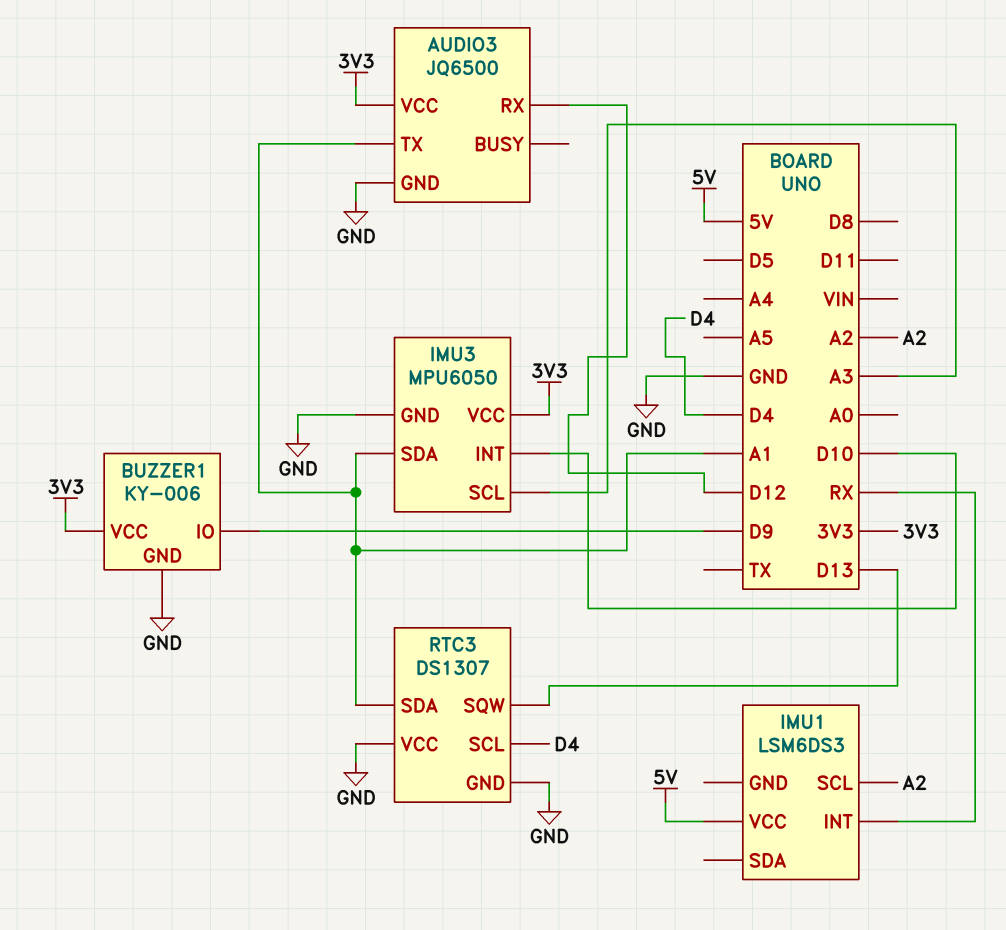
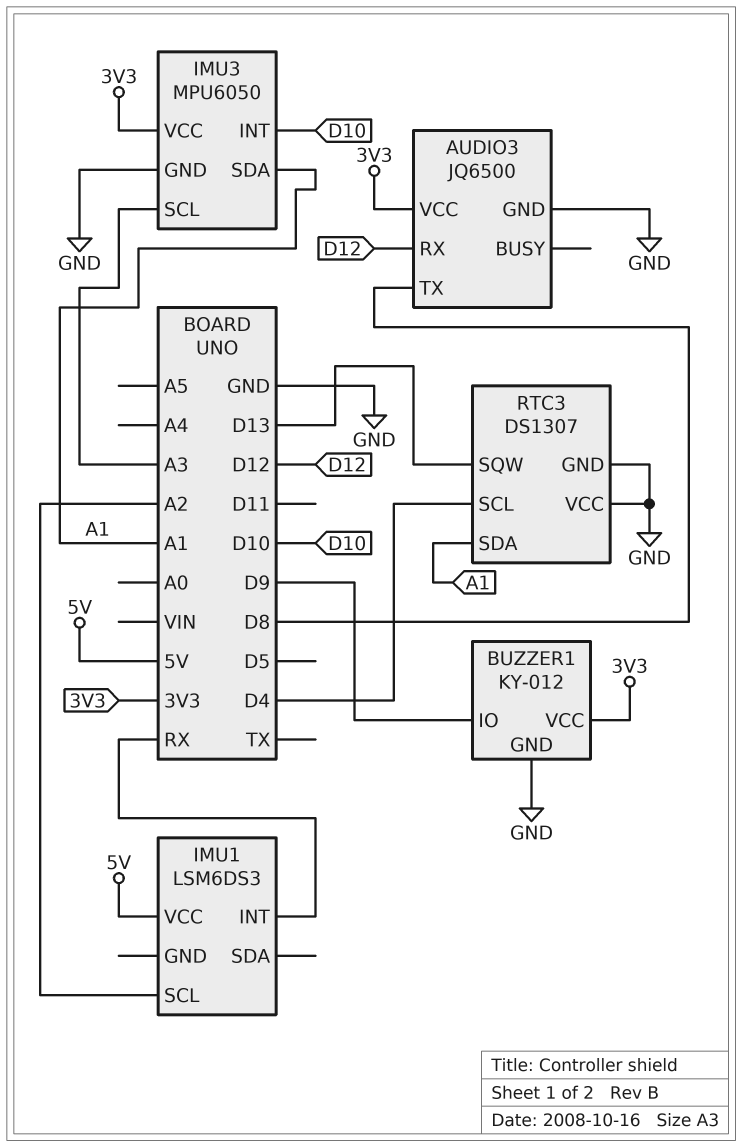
AUDIO3 pin TX: A1 -> D8
BUZZER1: KY-006 -> KY-012

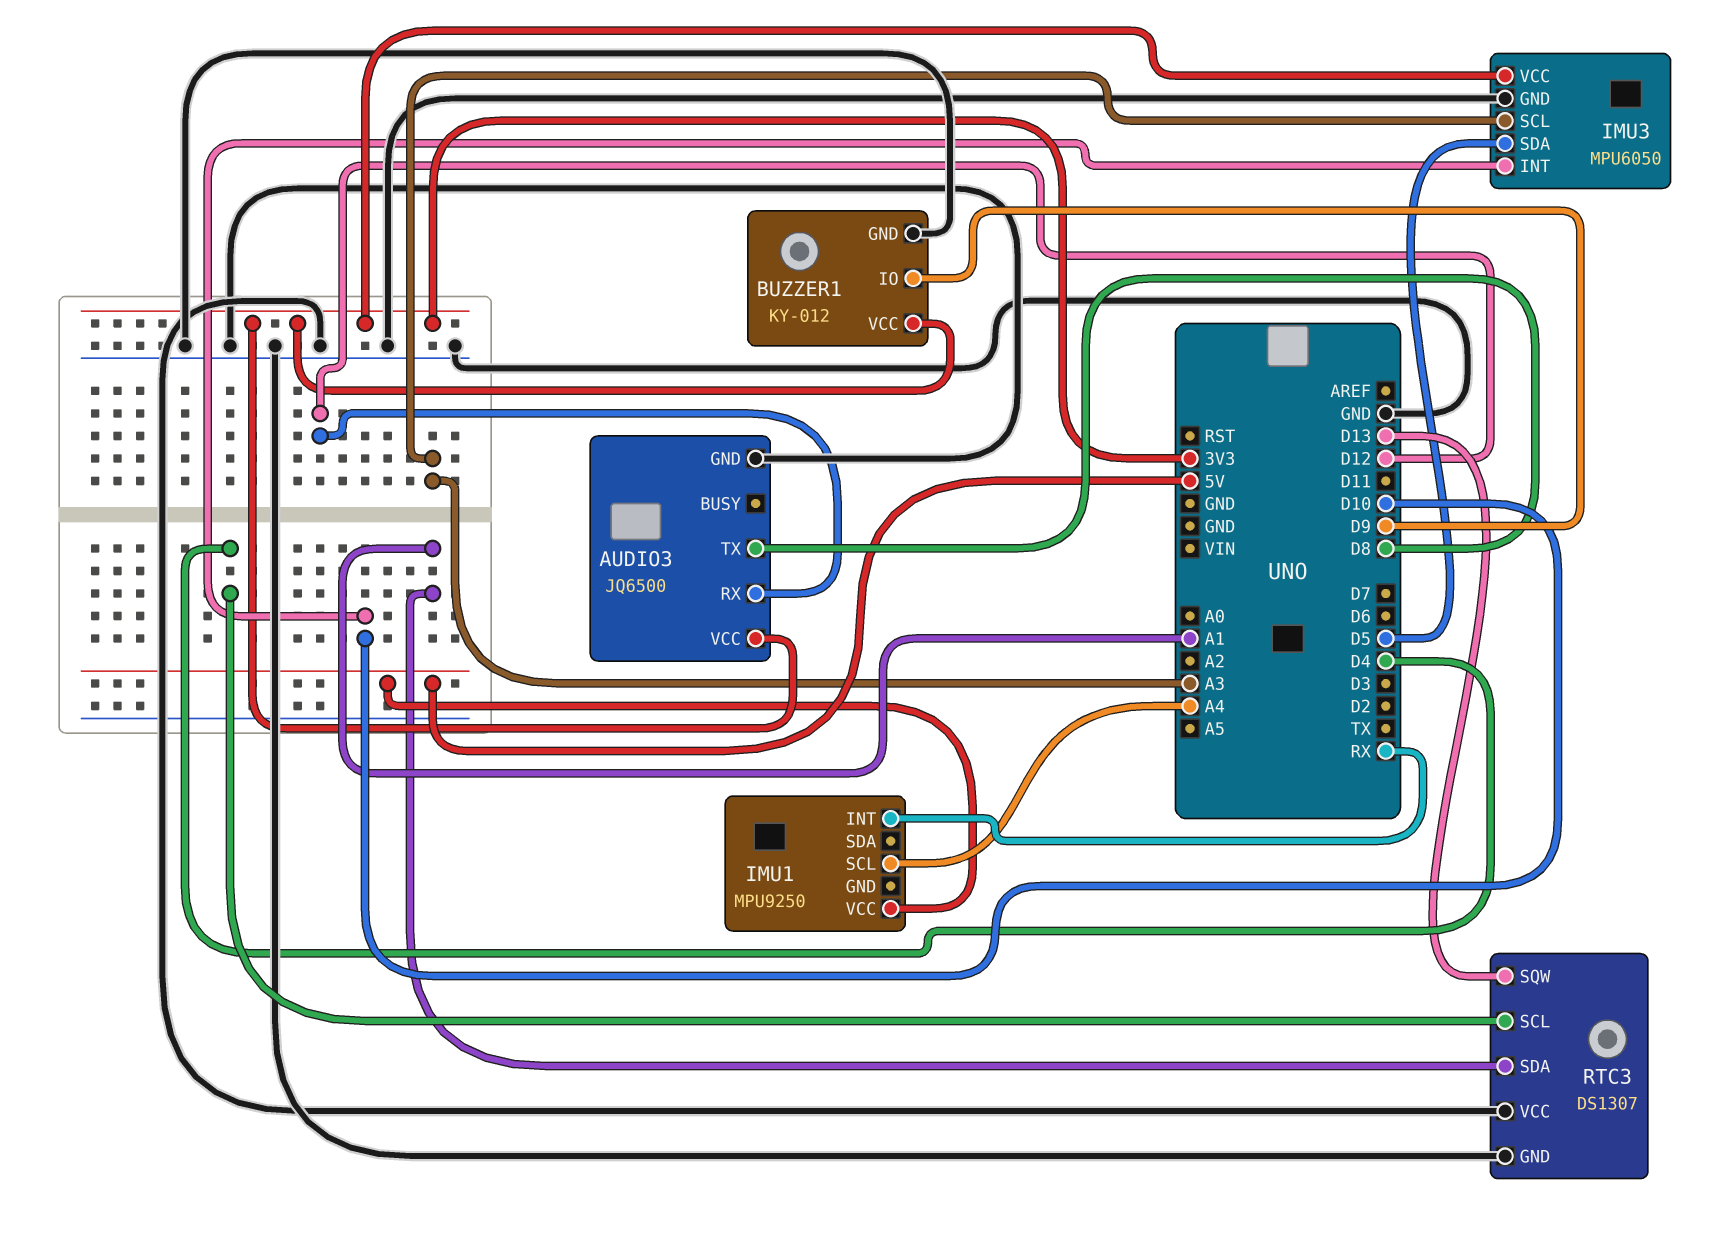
IMU1: LSM6DS3 -> MPU9250
IMU1 pin SCL: A2 -> A4
IMU3 pin SDA: A1 -> D5

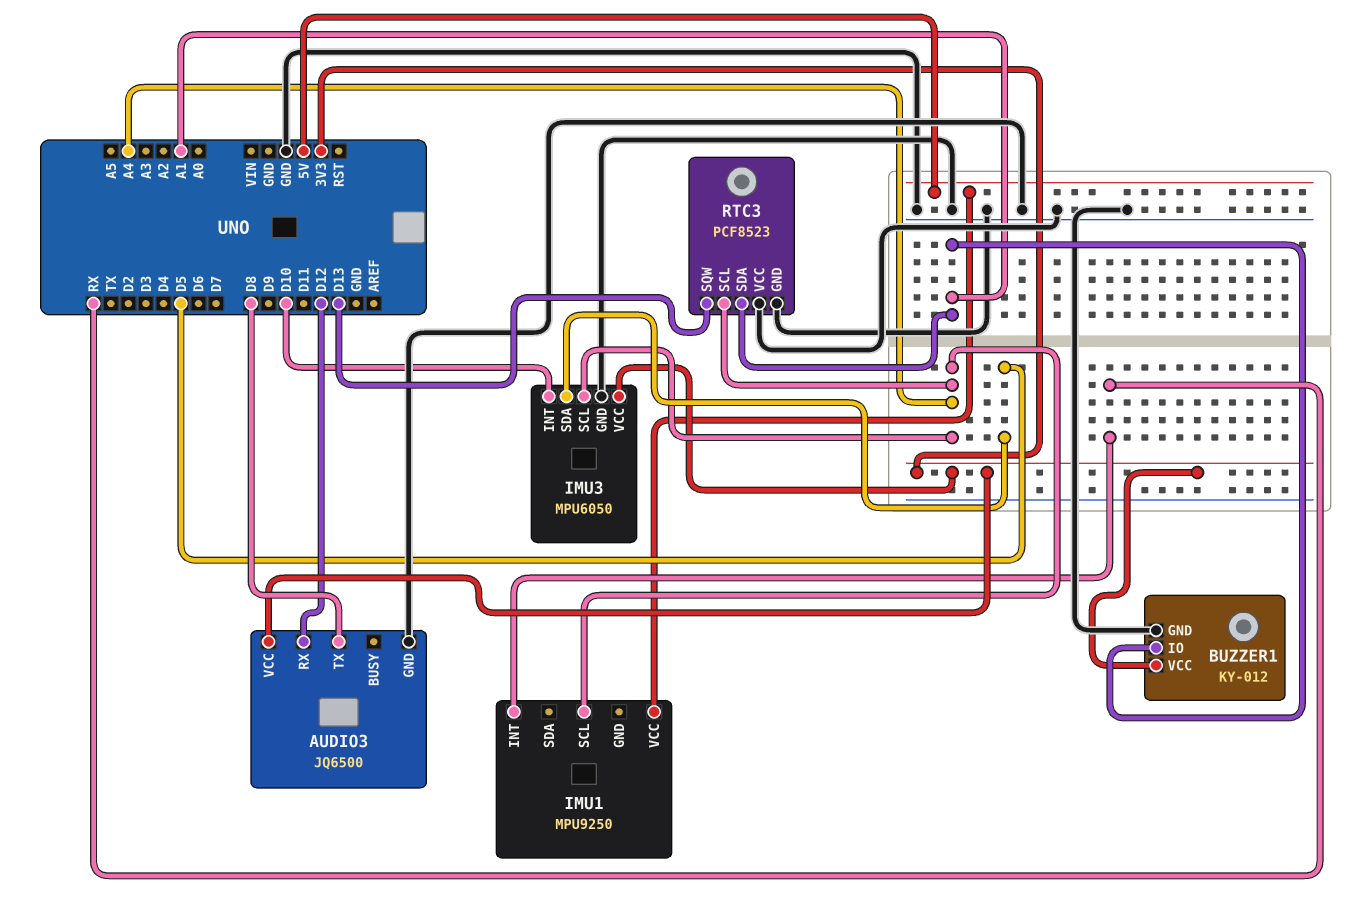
BUZZER1 pin IO: D9 -> A1
IMU3 pin SCL: A3 -> A4
RTC3: DS1307 -> PCF8523
RTC3 pin SCL: D4 -> A4

